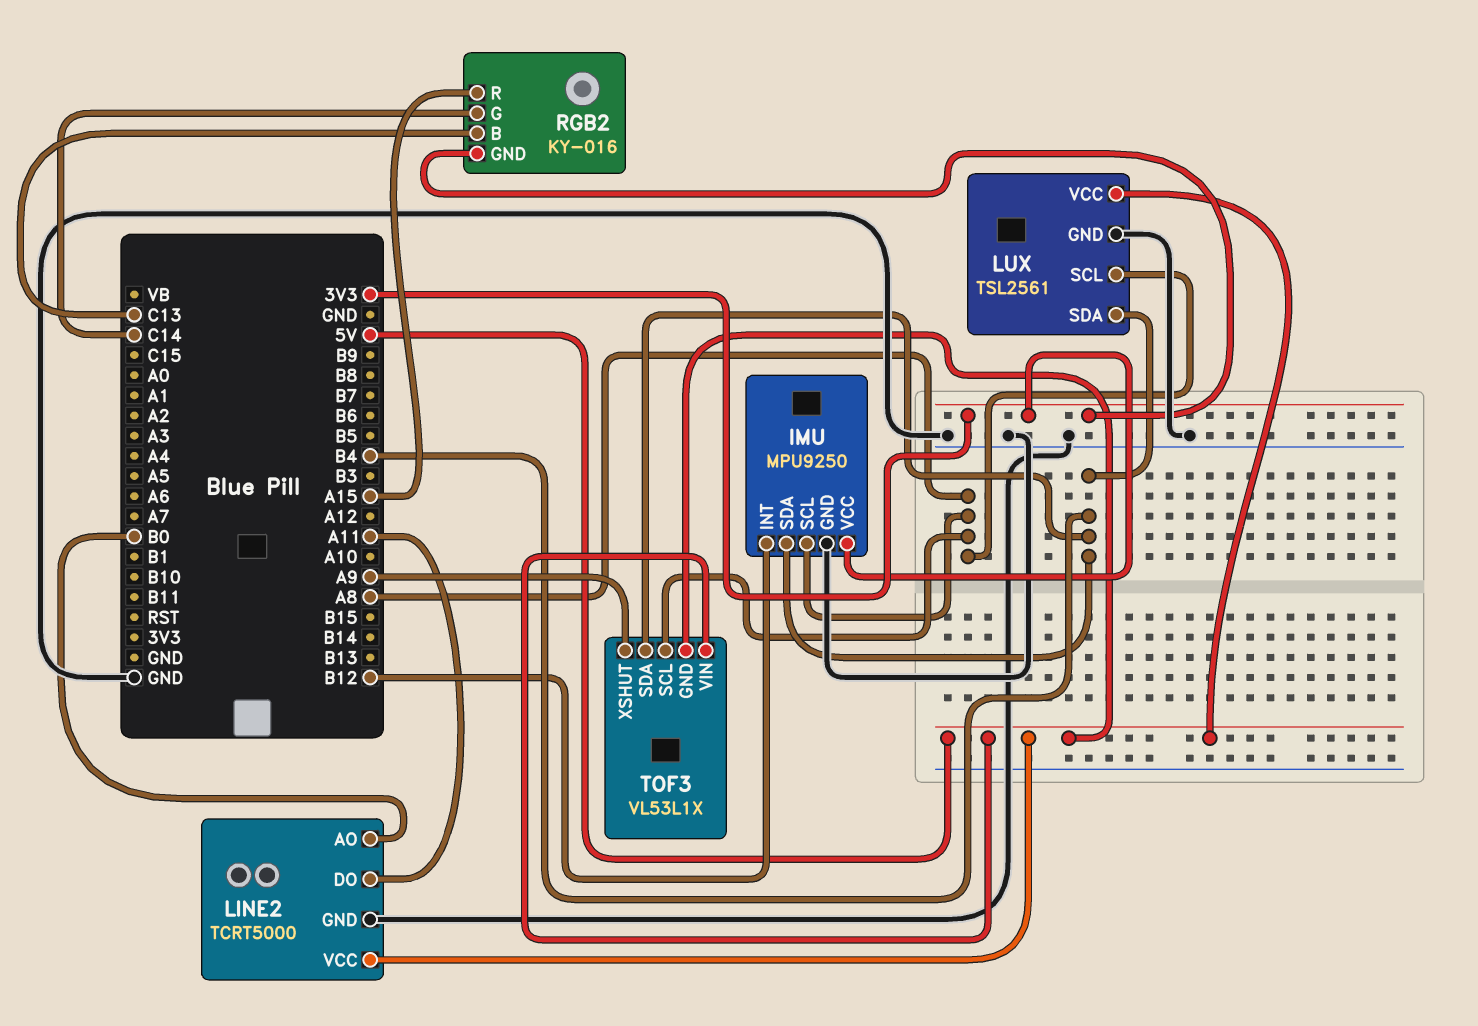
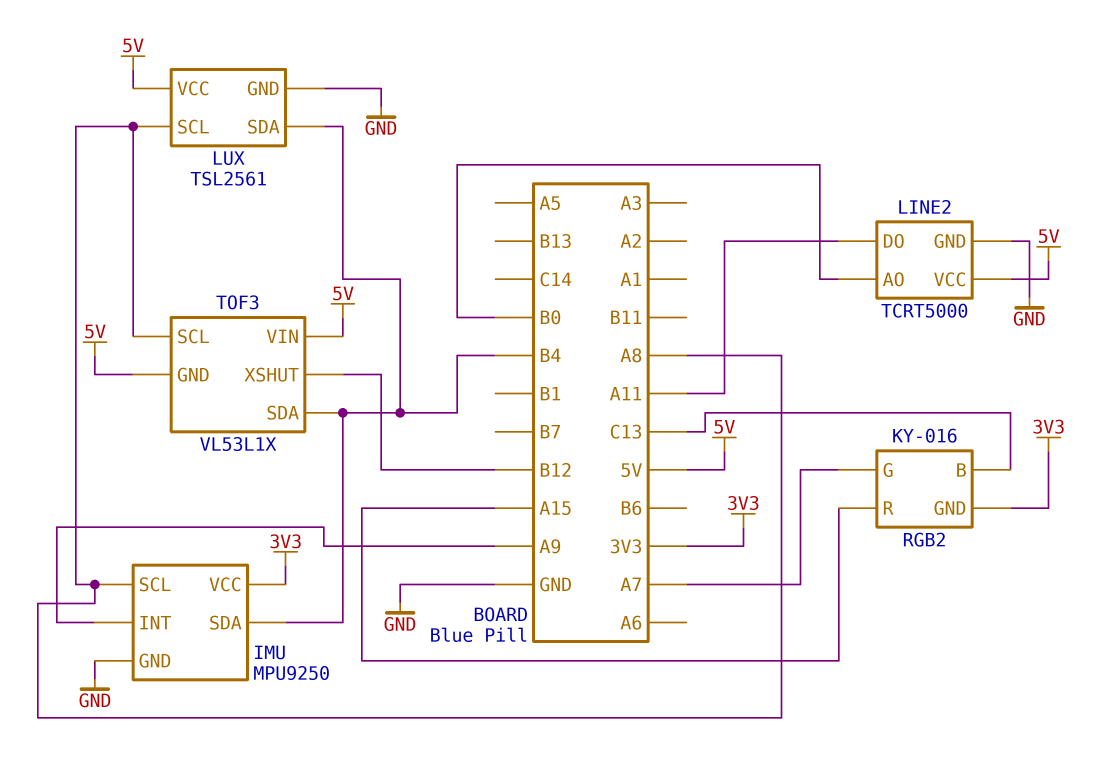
IMU pin INT: B12 -> A9
RGB2 pin G: C14 -> A7
TOF3 pin XSHUT: A9 -> B12

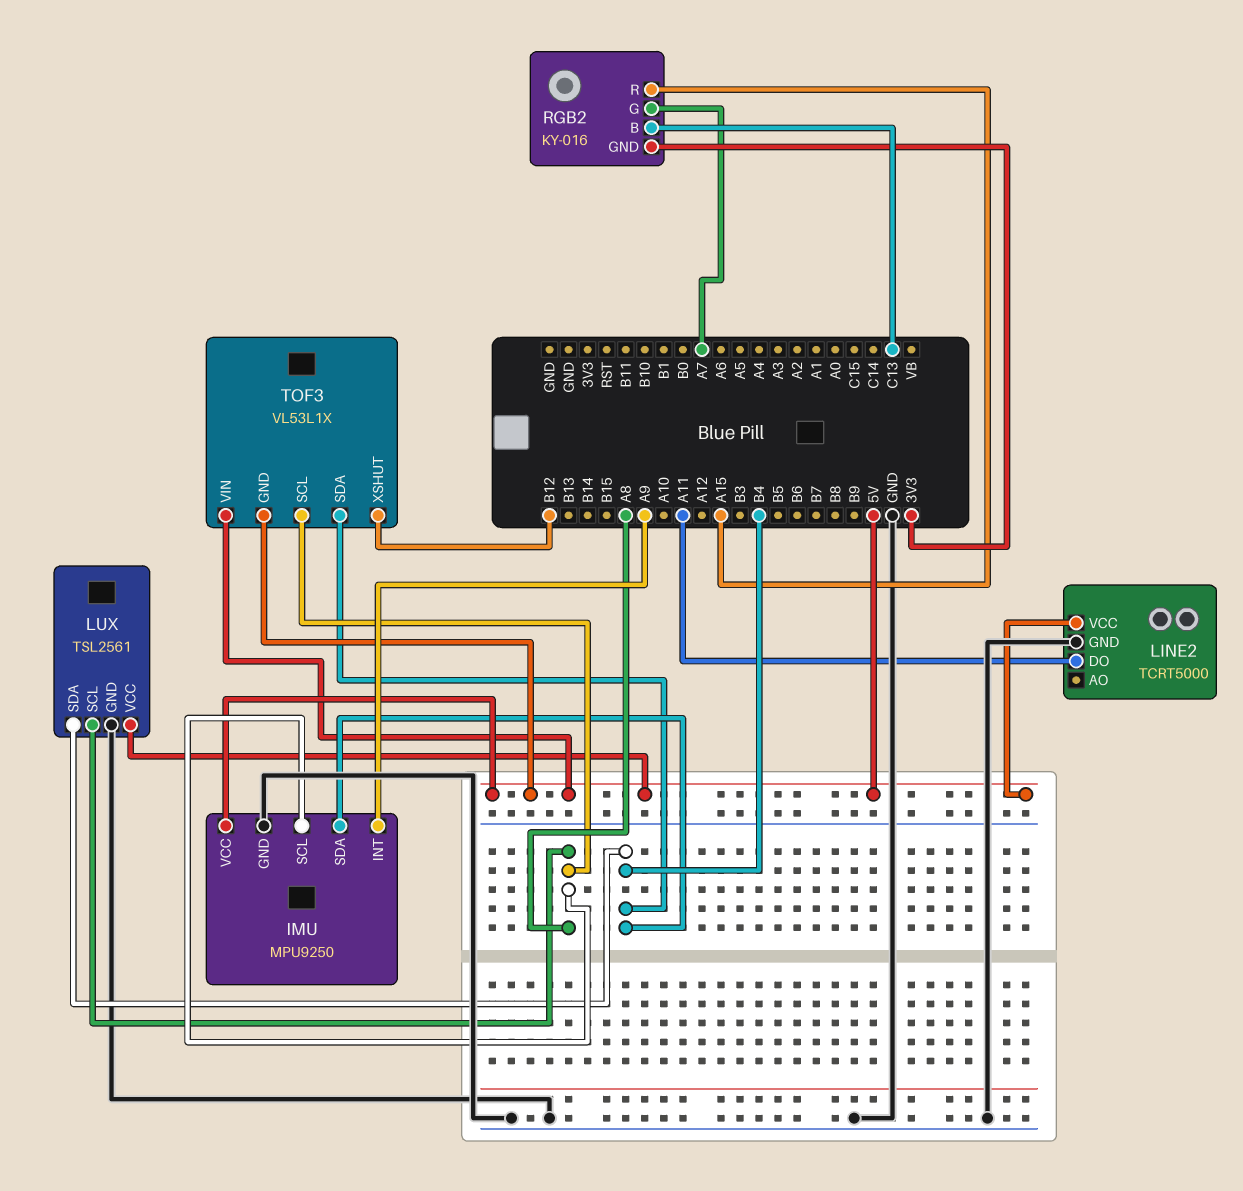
IMU pin VCC: 3V3 -> 5V
LINE2 pin AO: B0 -> none

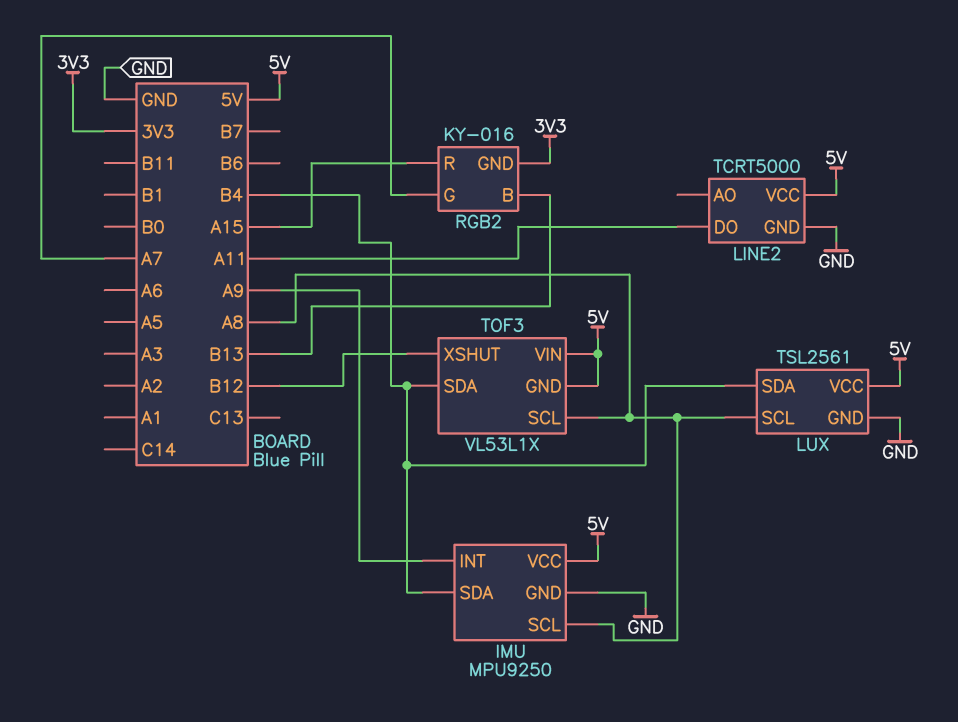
RGB2 pin B: C13 -> B13

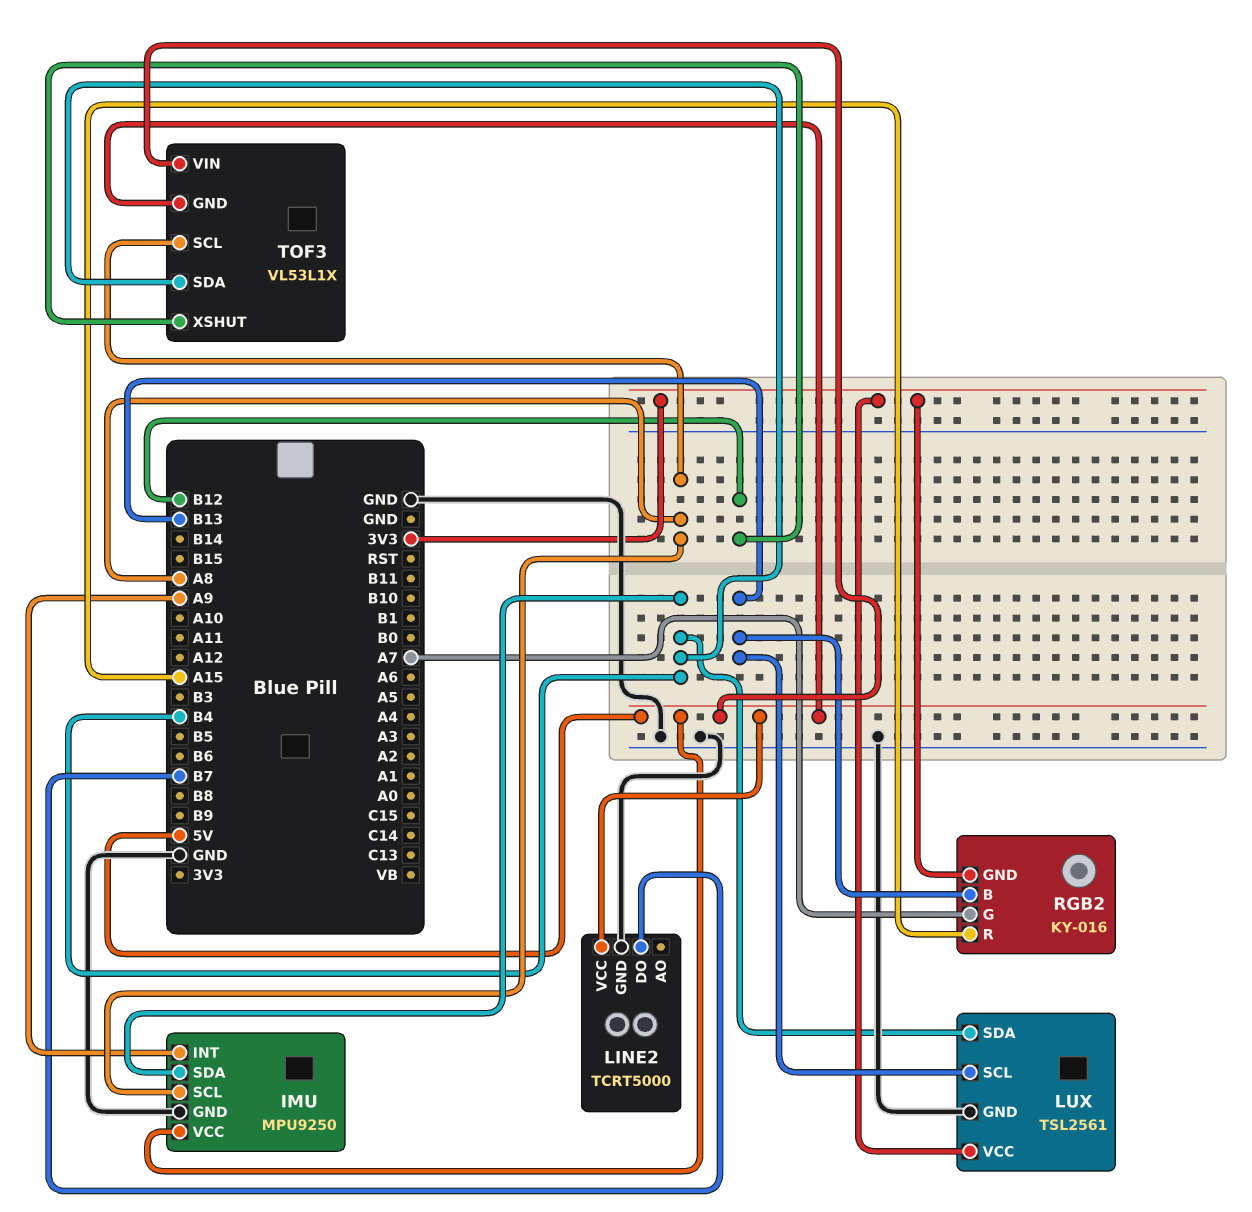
LINE2 pin DO: A11 -> B7
LUX pin SCL: A8 -> B13
LUX pin VCC: 5V -> 3V3

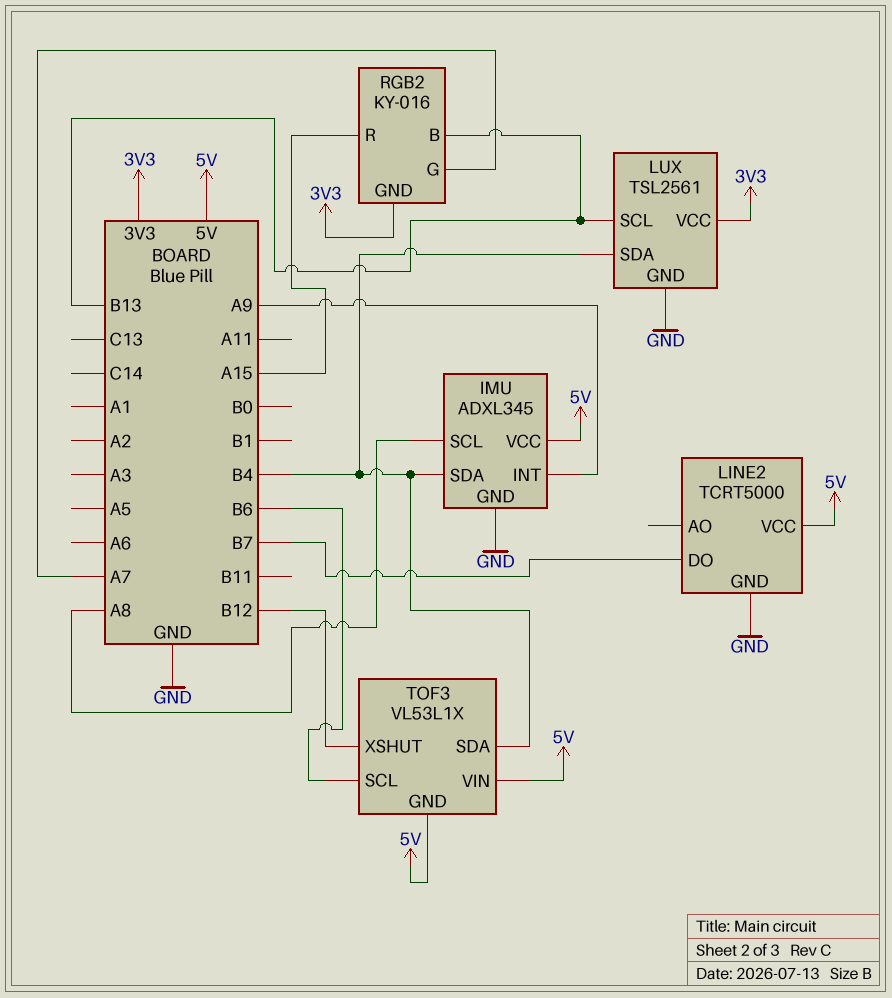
IMU: MPU9250 -> ADXL345
TOF3 pin SCL: A8 -> B6

